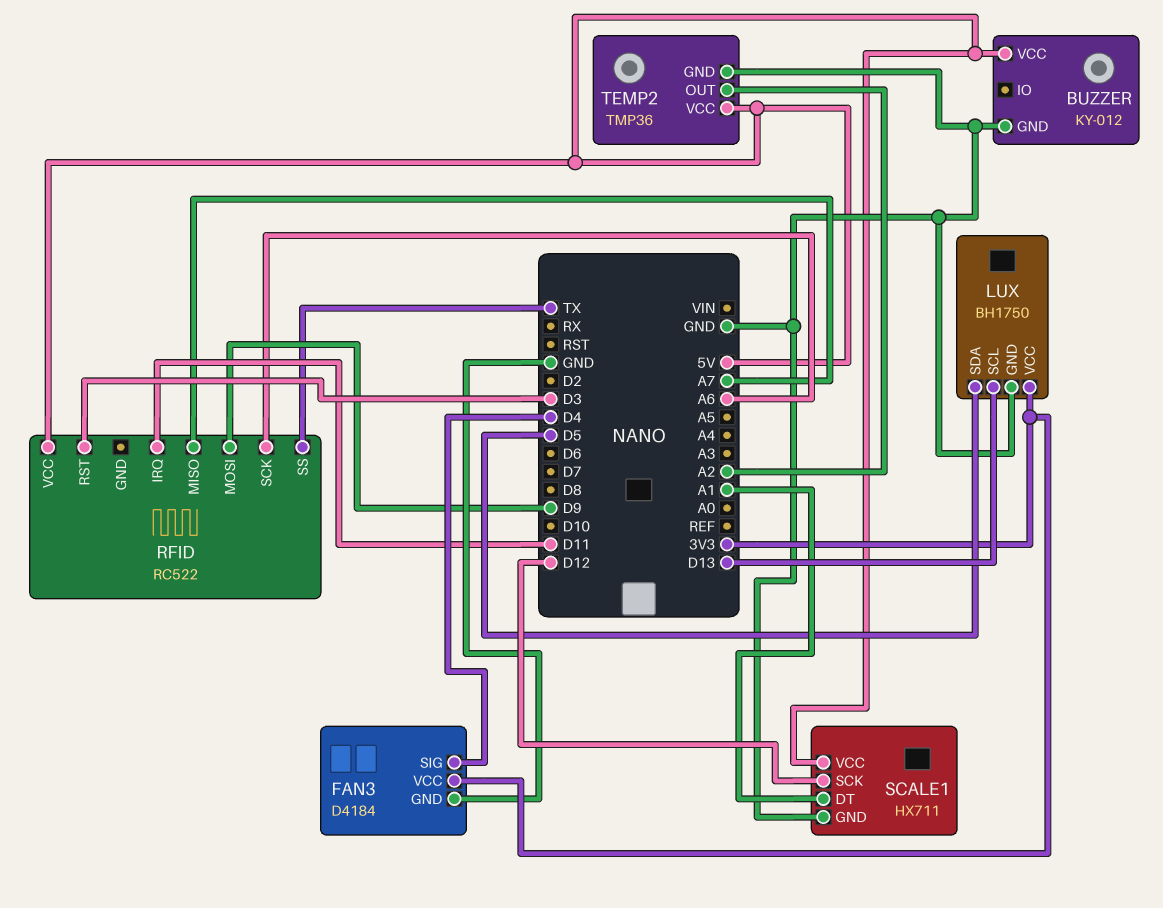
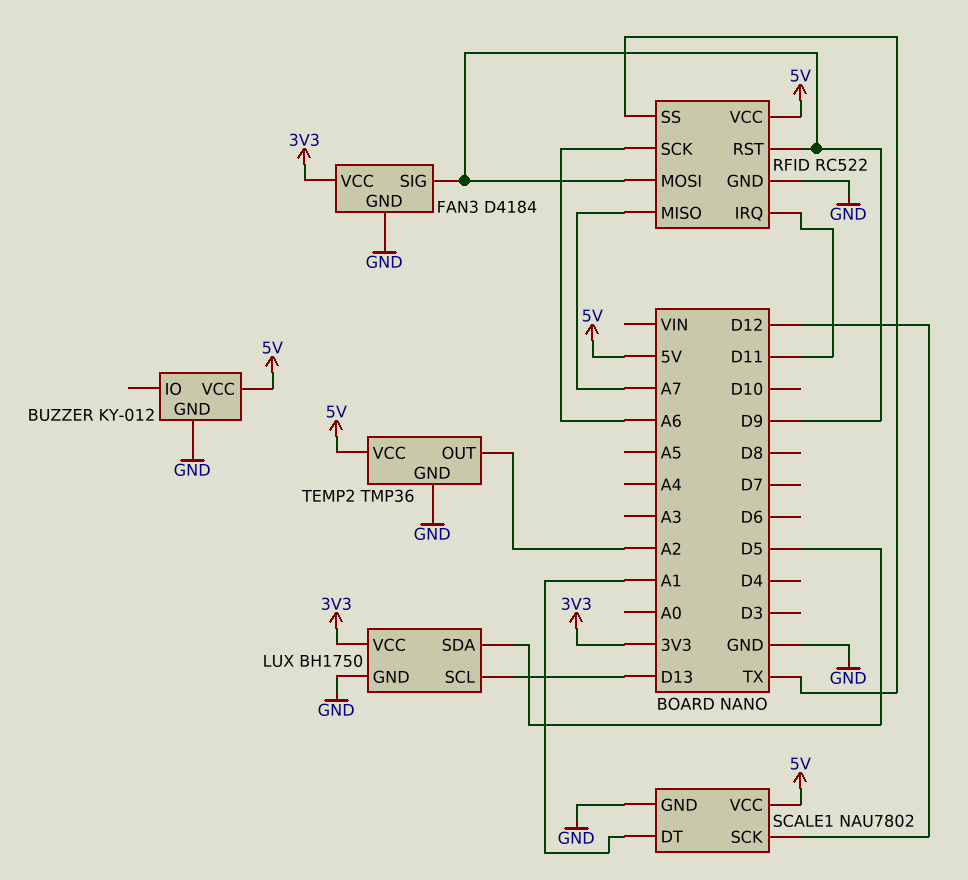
FAN3 pin SIG: D4 -> D9
RFID pin GND: none -> GND
RFID pin RST: D3 -> D9
SCALE1: HX711 -> NAU7802

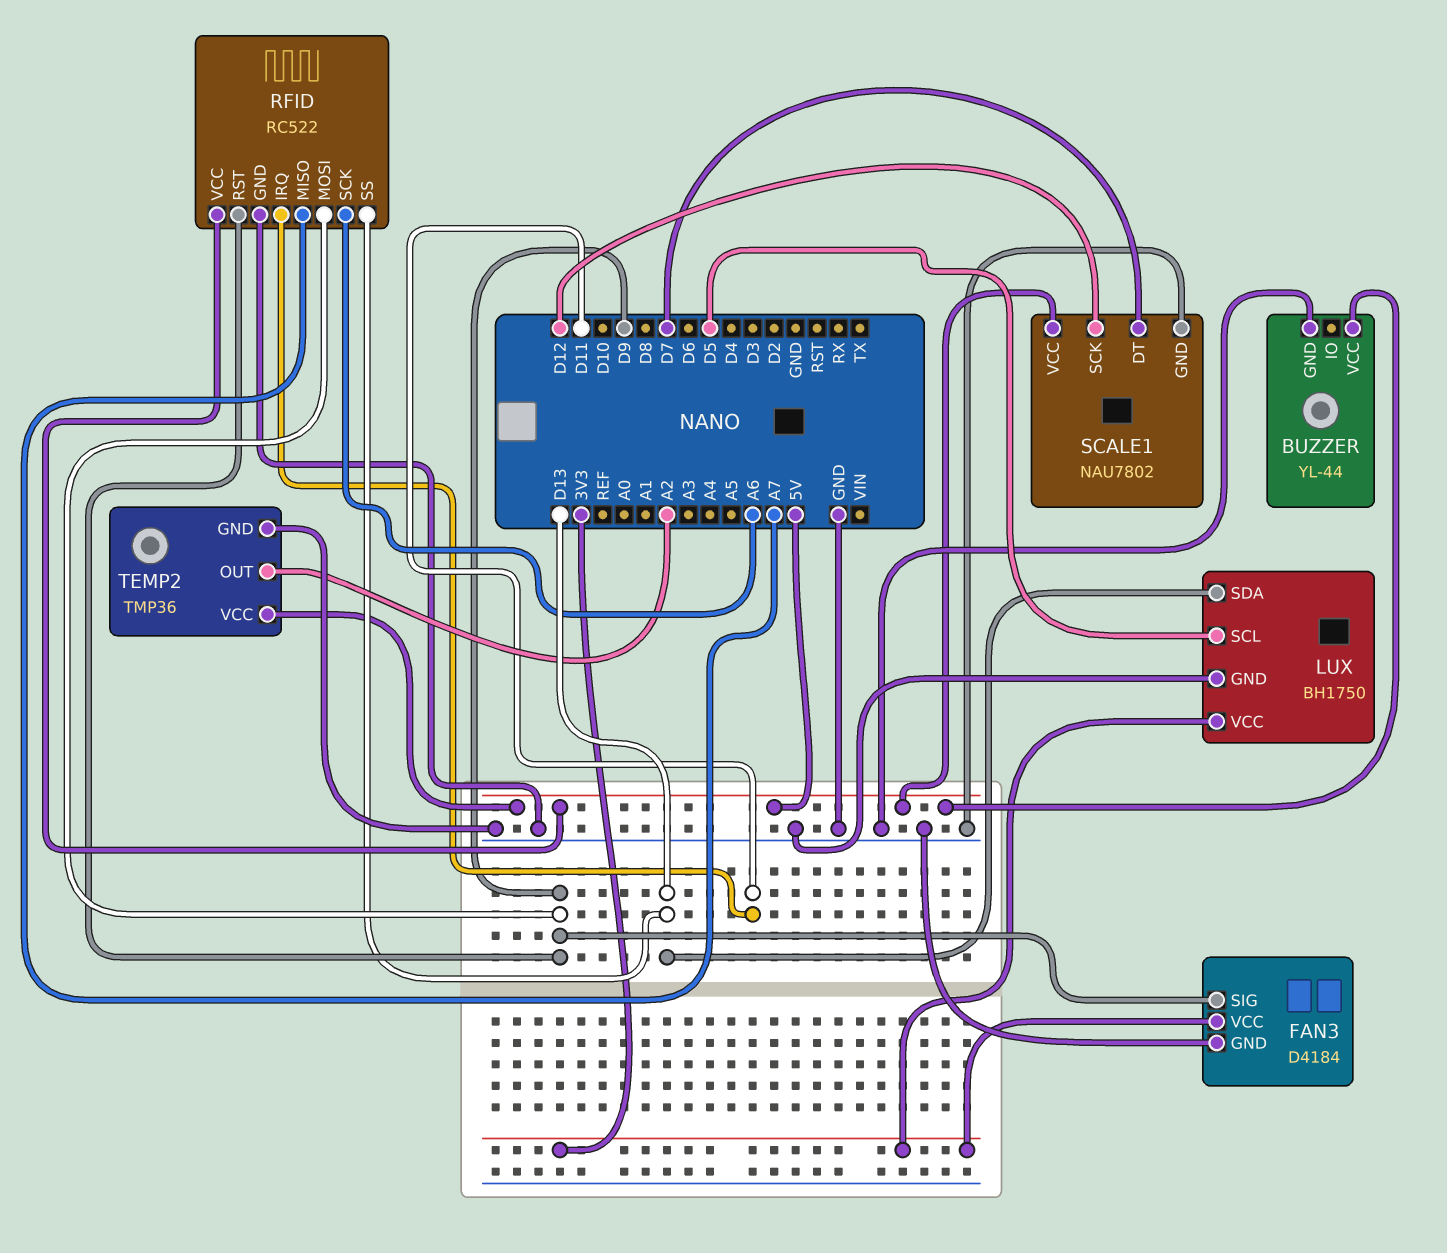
BUZZER: KY-012 -> YL-44
LUX pin SCL: D13 -> D5
LUX pin SDA: D5 -> D13
RFID pin SS: TX -> D13
SCALE1 pin DT: A1 -> D7

